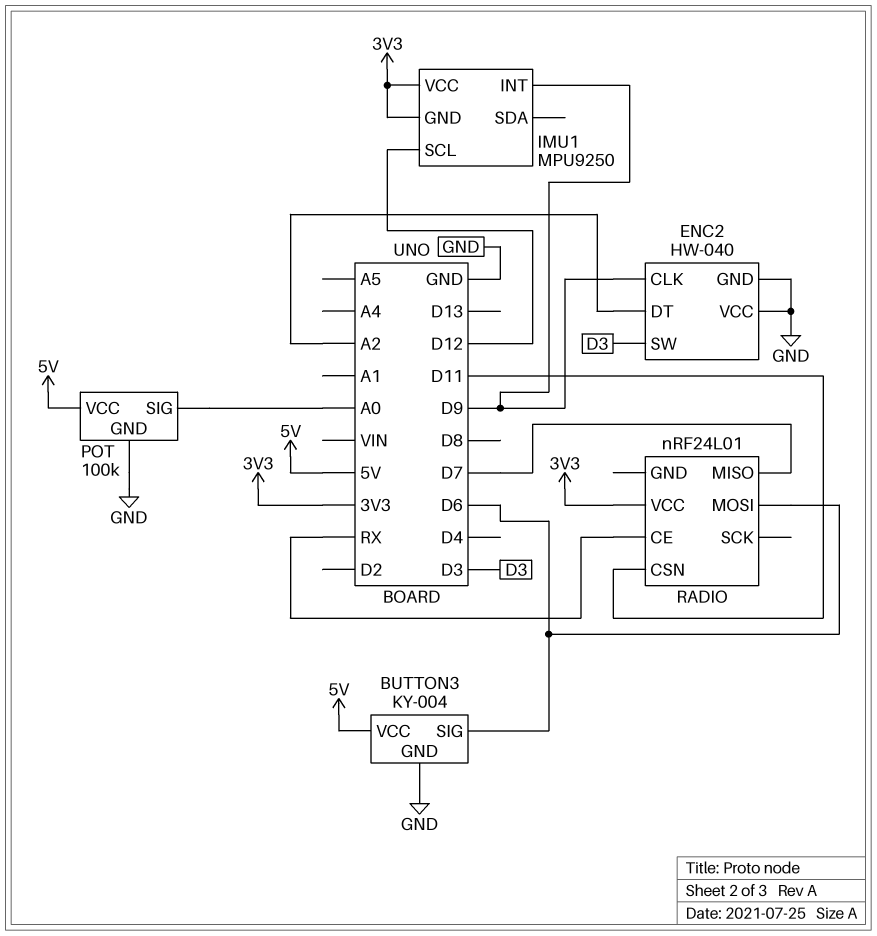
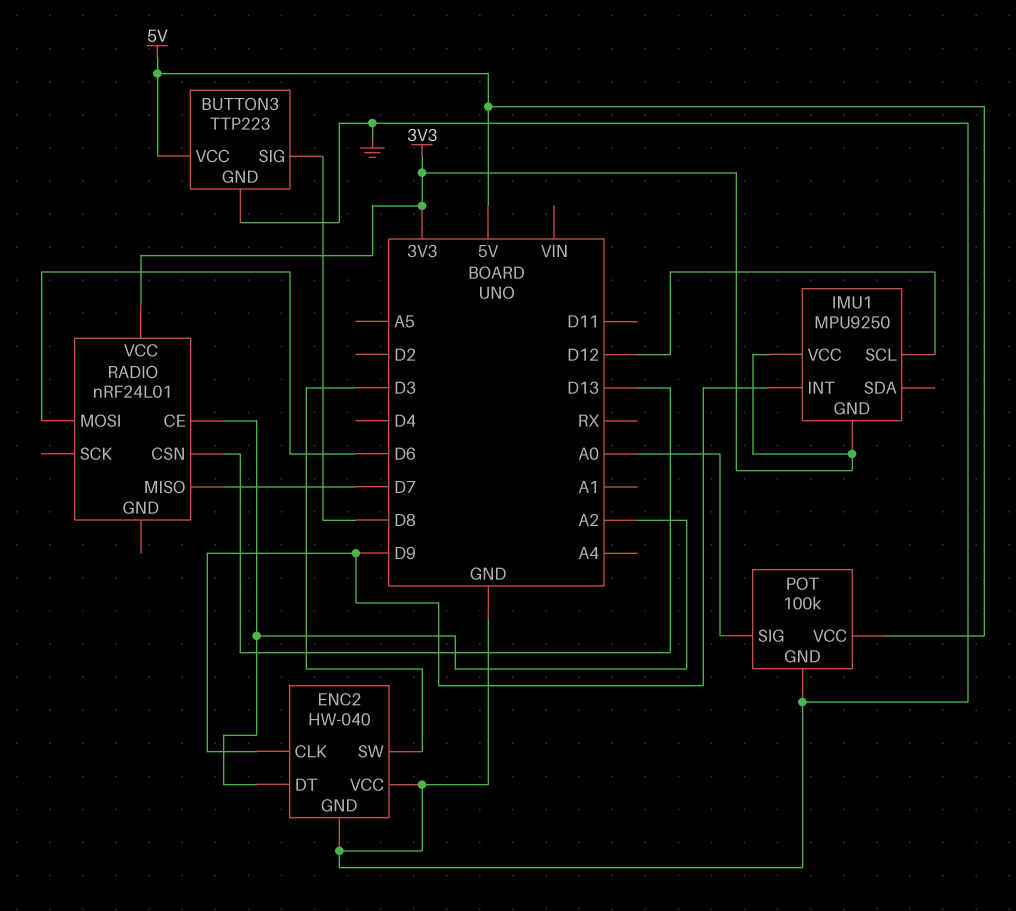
BUTTON3: KY-004 -> TTP223
BUTTON3 pin SIG: D6 -> D8
RADIO pin CE: RX -> A2
RADIO pin CSN: D11 -> D13

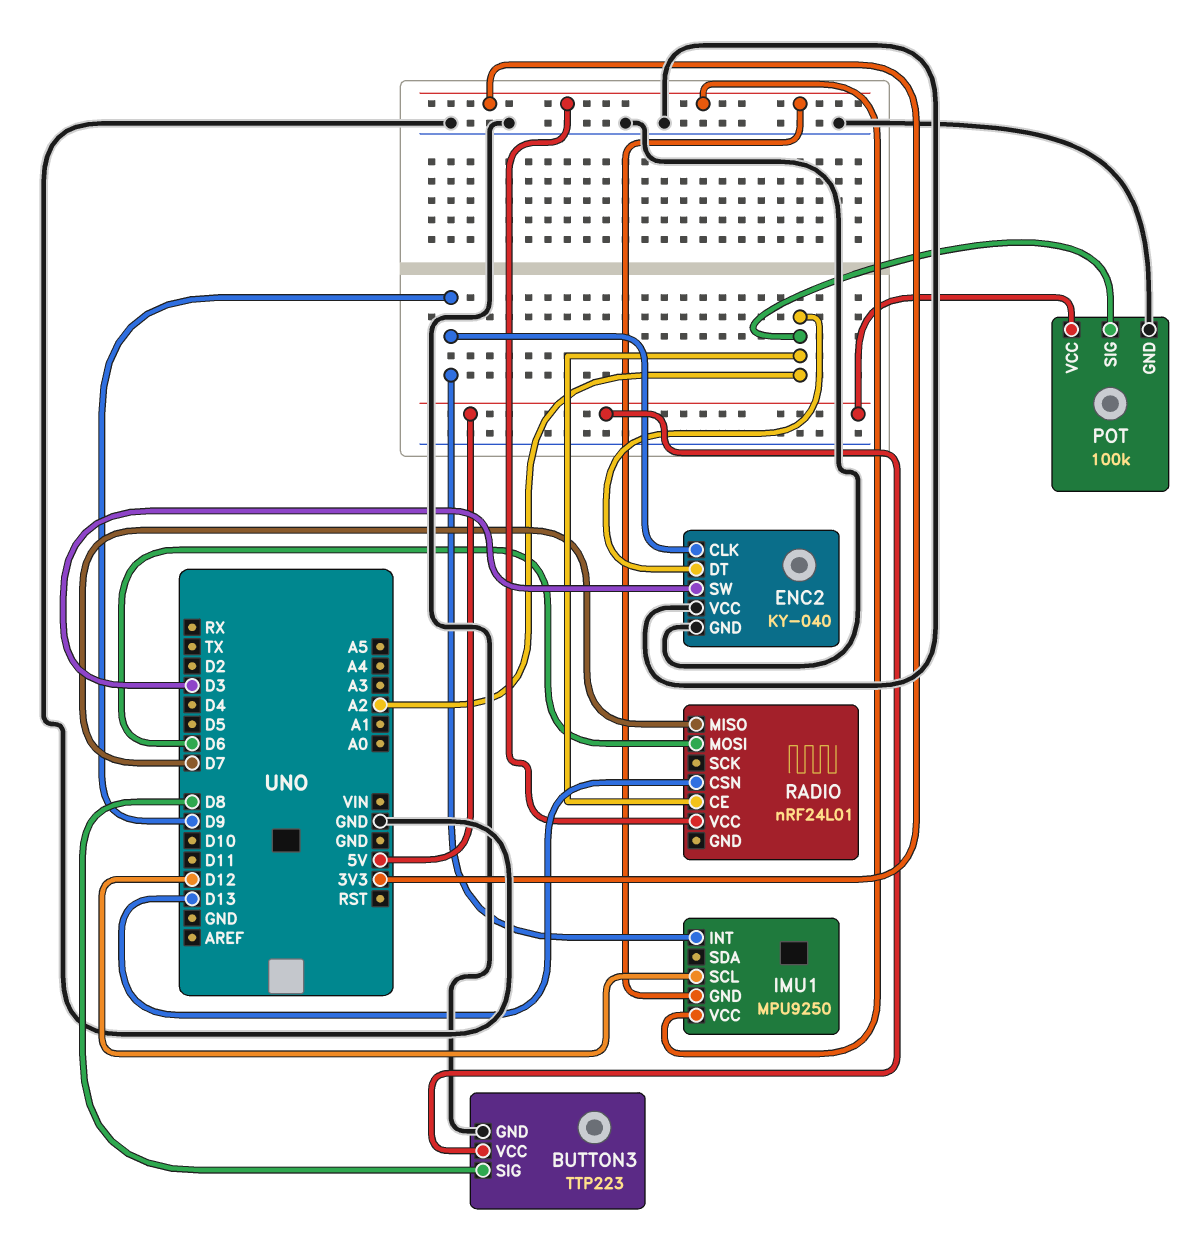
ENC2: HW-040 -> KY-040
POT pin SIG: A0 -> A2

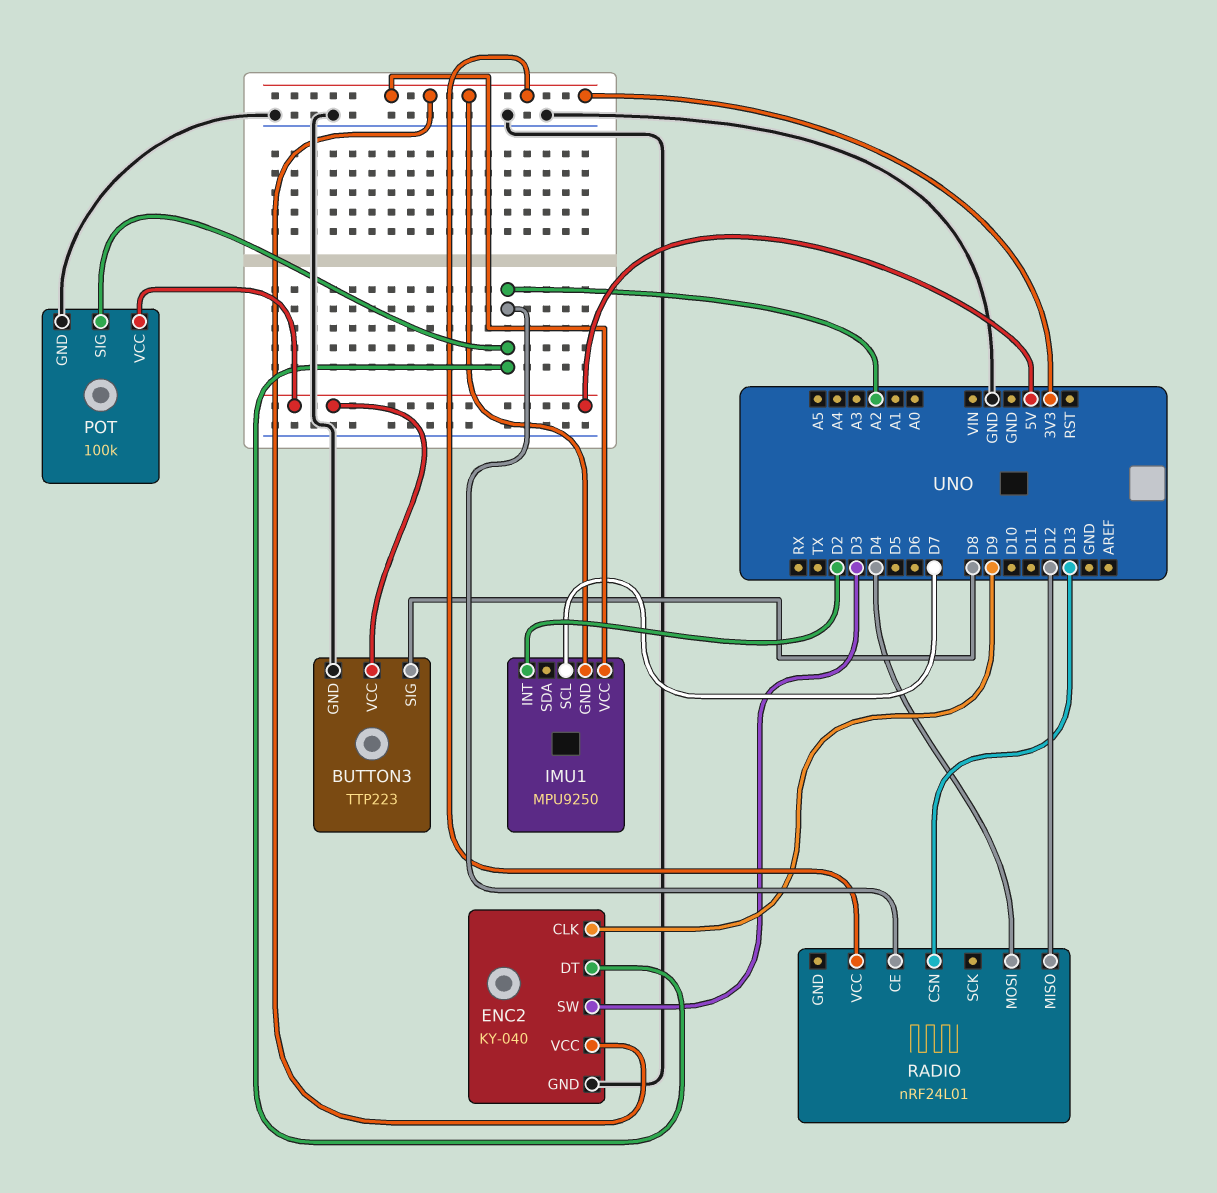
ENC2 pin VCC: GND -> 3V3
IMU1 pin INT: D9 -> D2
IMU1 pin SCL: D12 -> D7
RADIO pin MISO: D7 -> D12
RADIO pin MOSI: D6 -> D4

